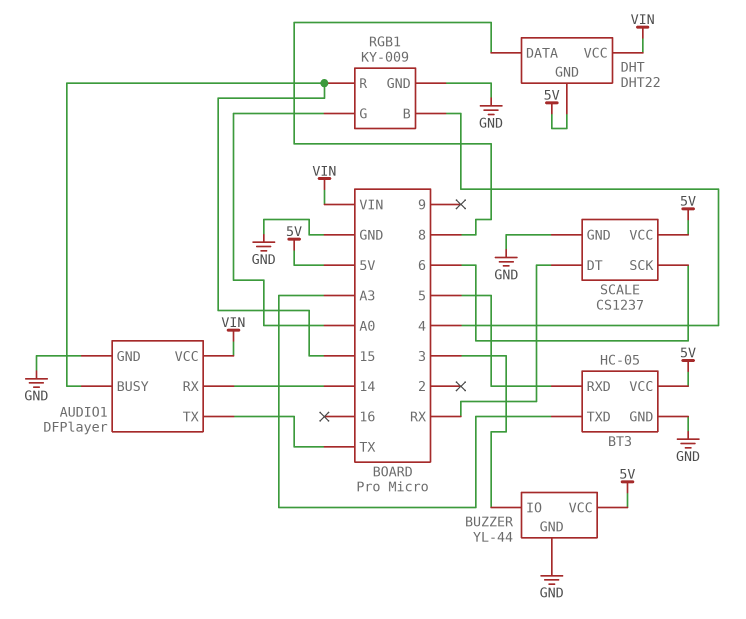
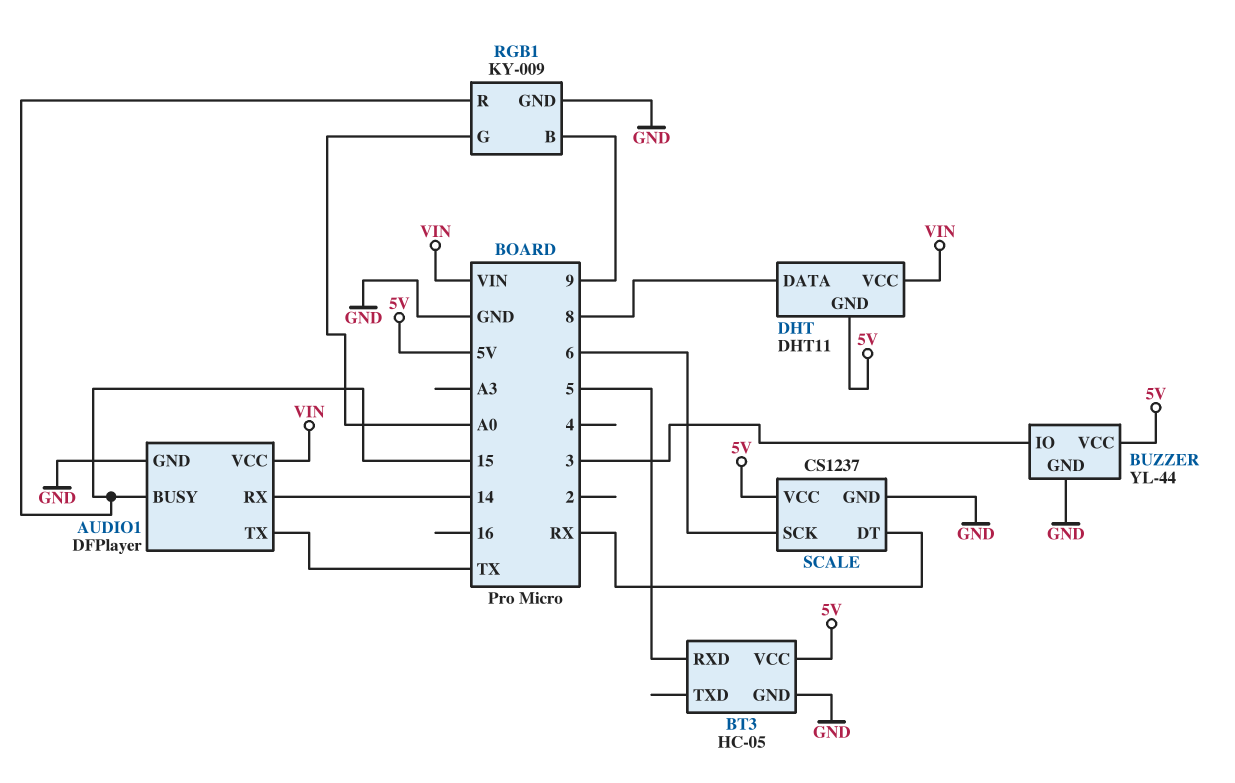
BT3 pin TXD: A3 -> none
DHT: DHT22 -> DHT11
RGB1 pin B: 4 -> 9

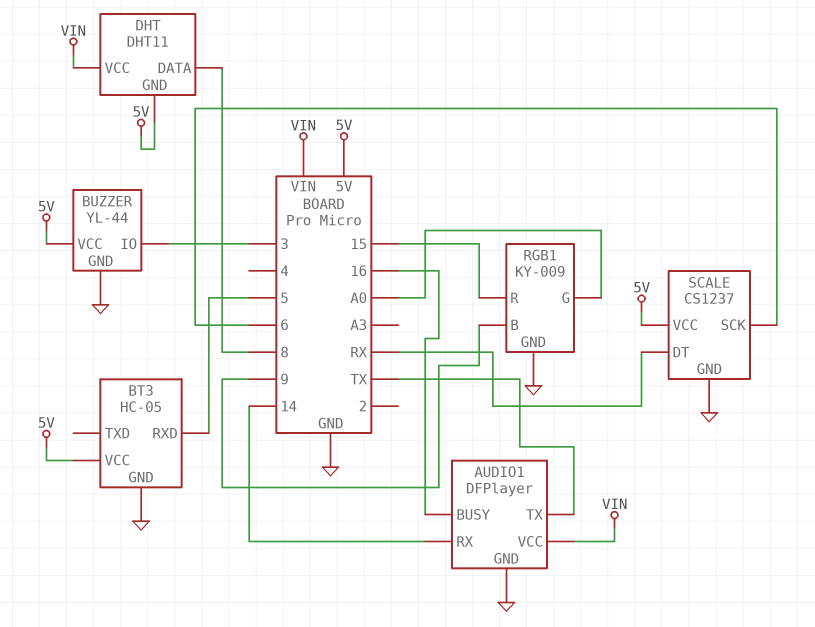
AUDIO1 pin BUSY: 15 -> 16

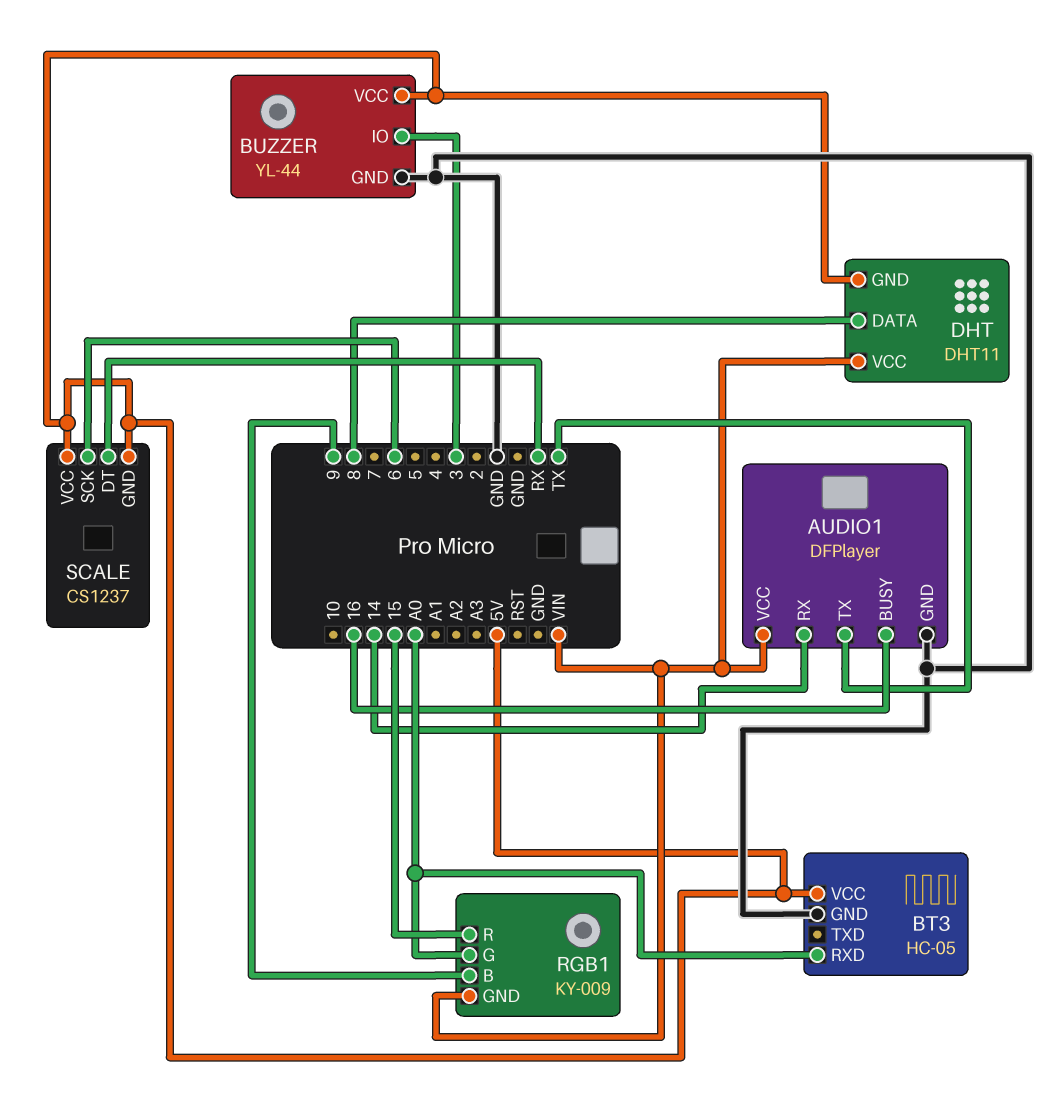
BT3 pin RXD: 5 -> A0
RGB1 pin GND: GND -> VIN
SCALE pin GND: GND -> 5V

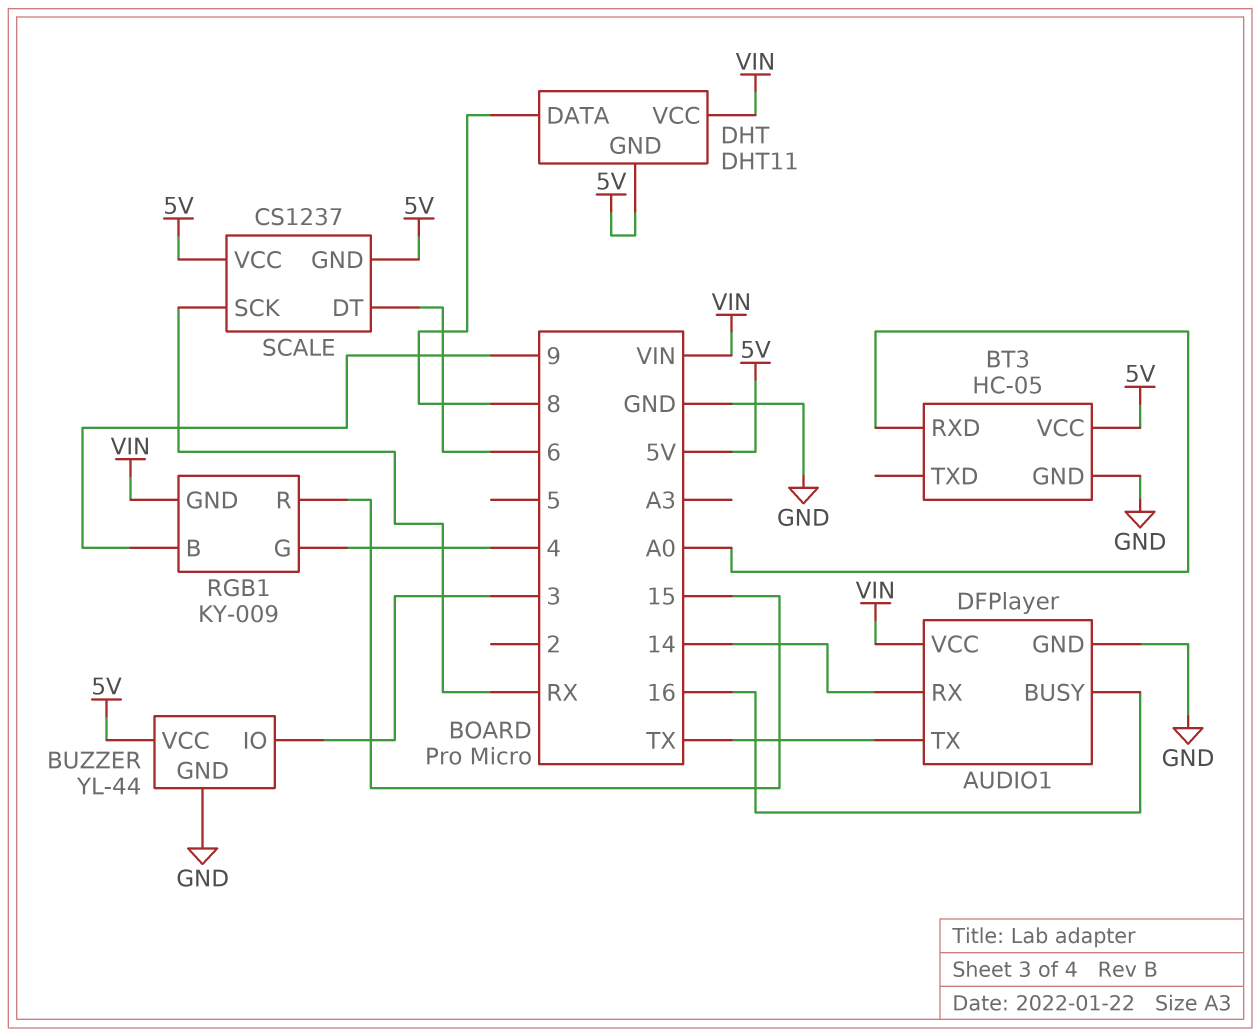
RGB1 pin G: A0 -> 4
SCALE pin DT: RX -> 6
SCALE pin SCK: 6 -> RX

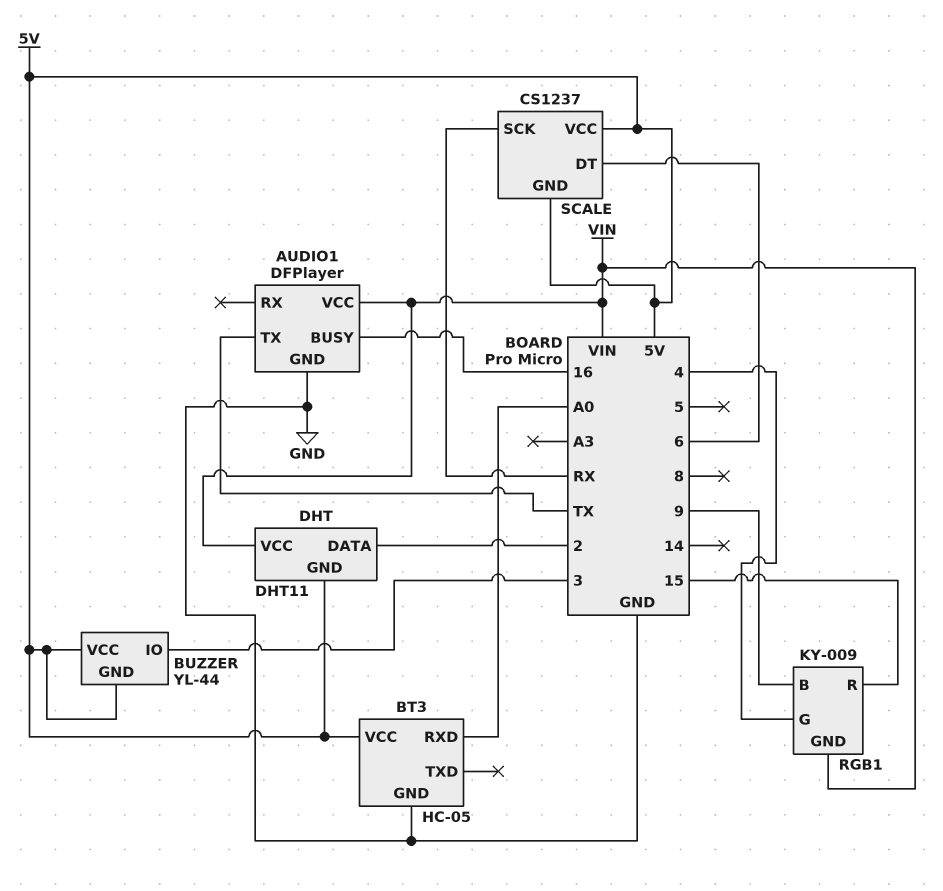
AUDIO1 pin RX: 14 -> none
BUZZER pin GND: GND -> 5V
DHT pin DATA: 8 -> 2

